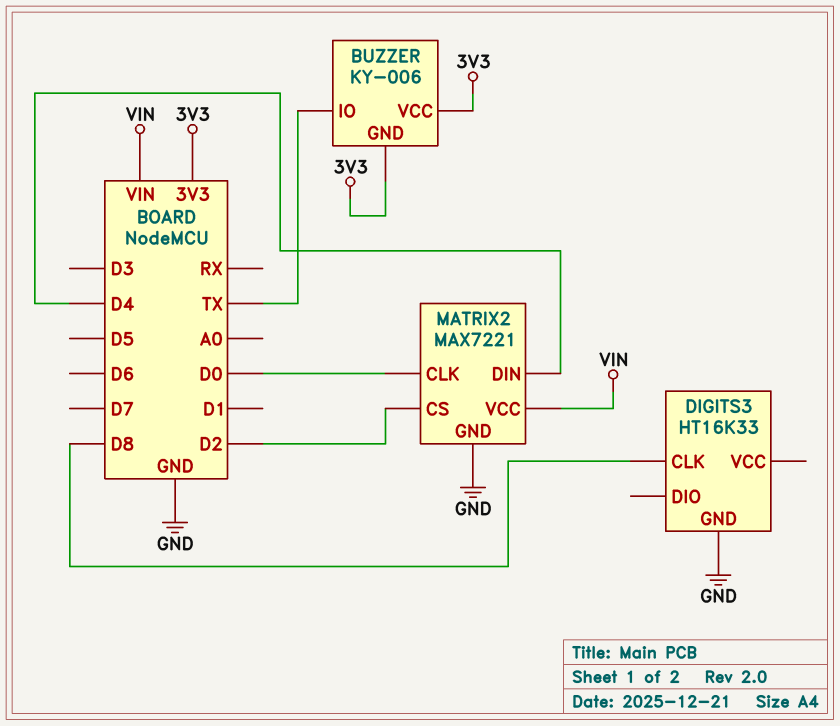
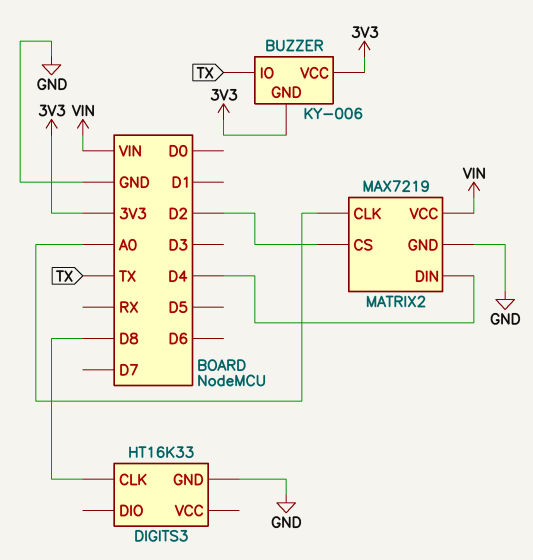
MATRIX2: MAX7221 -> MAX7219
MATRIX2 pin CLK: D0 -> A0

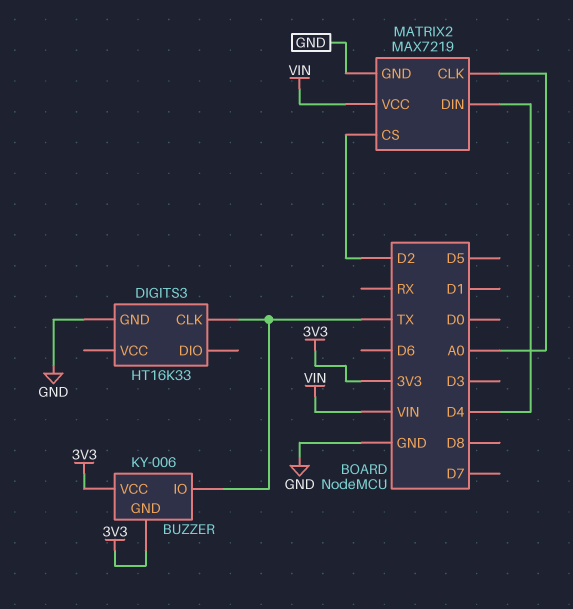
DIGITS3 pin CLK: D8 -> TX

